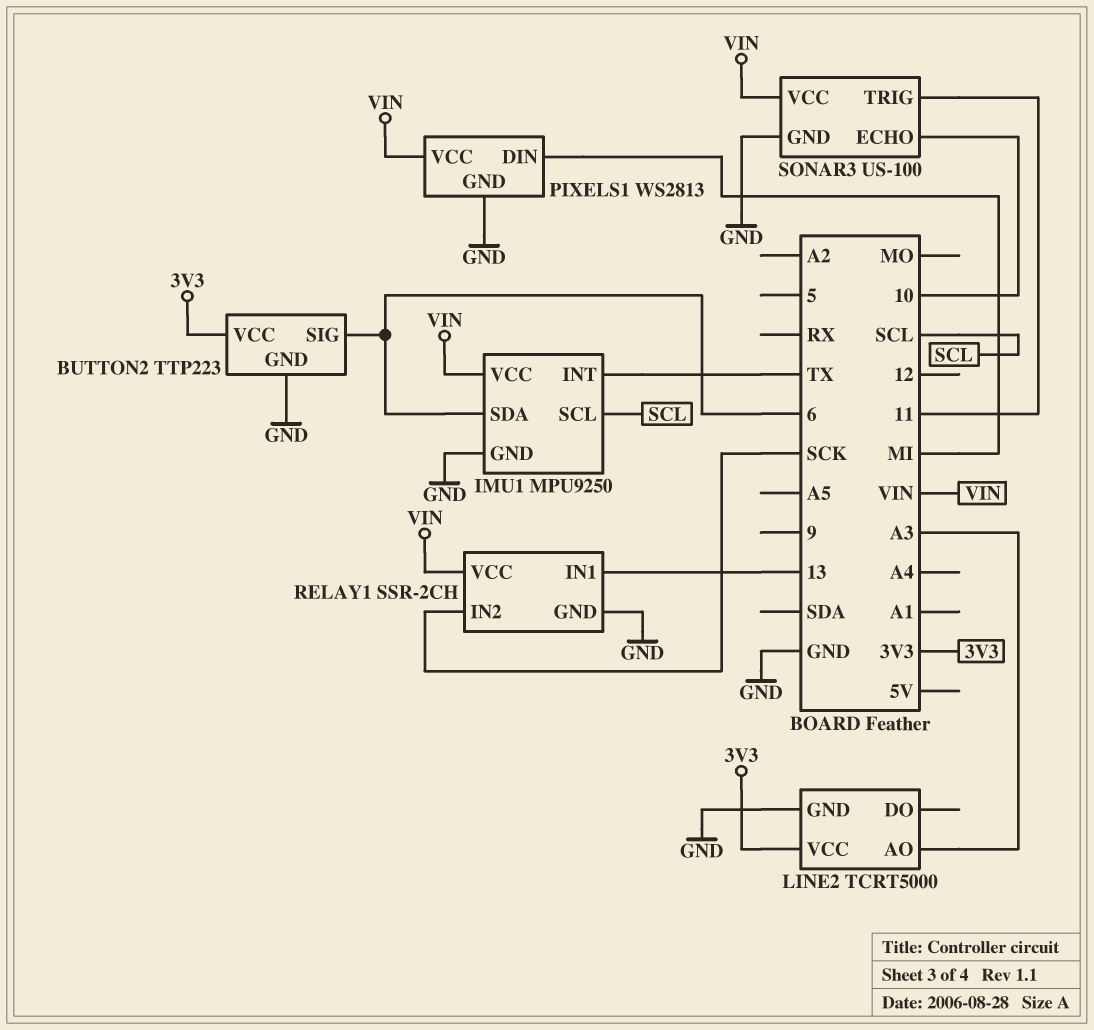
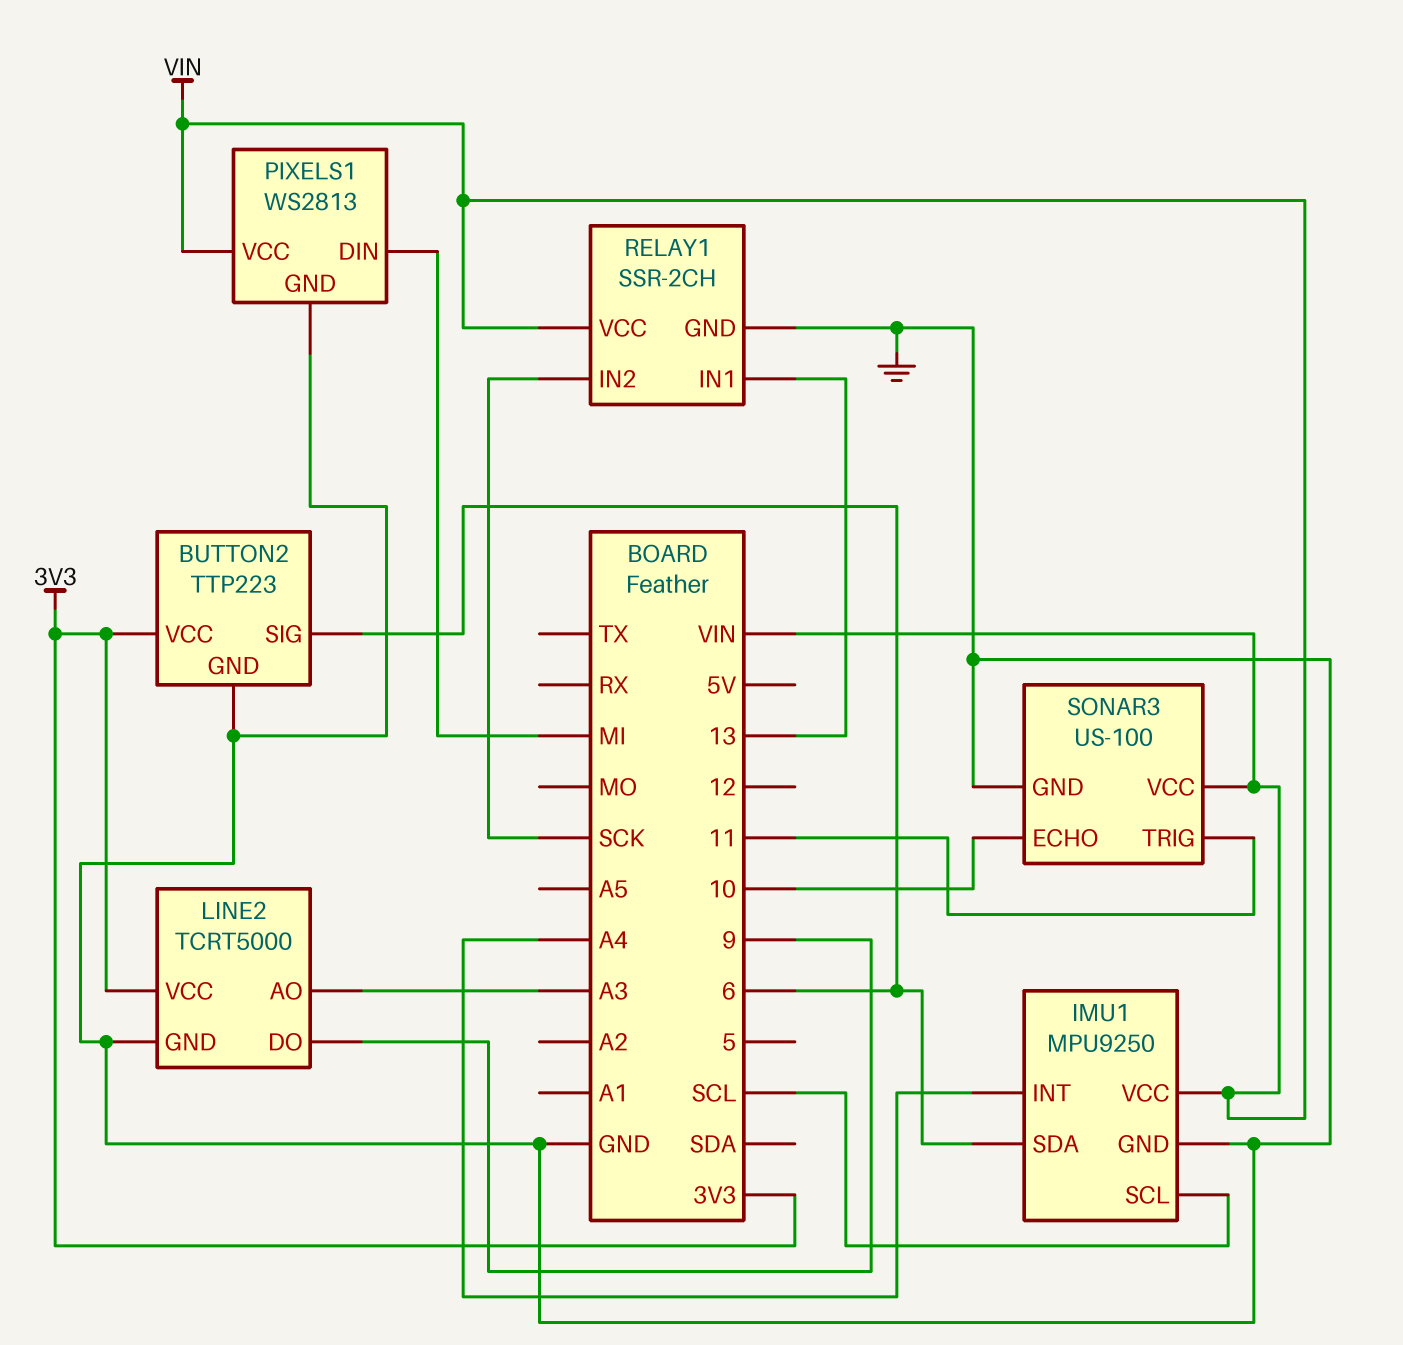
IMU1 pin INT: TX -> A4
LINE2 pin DO: none -> 9

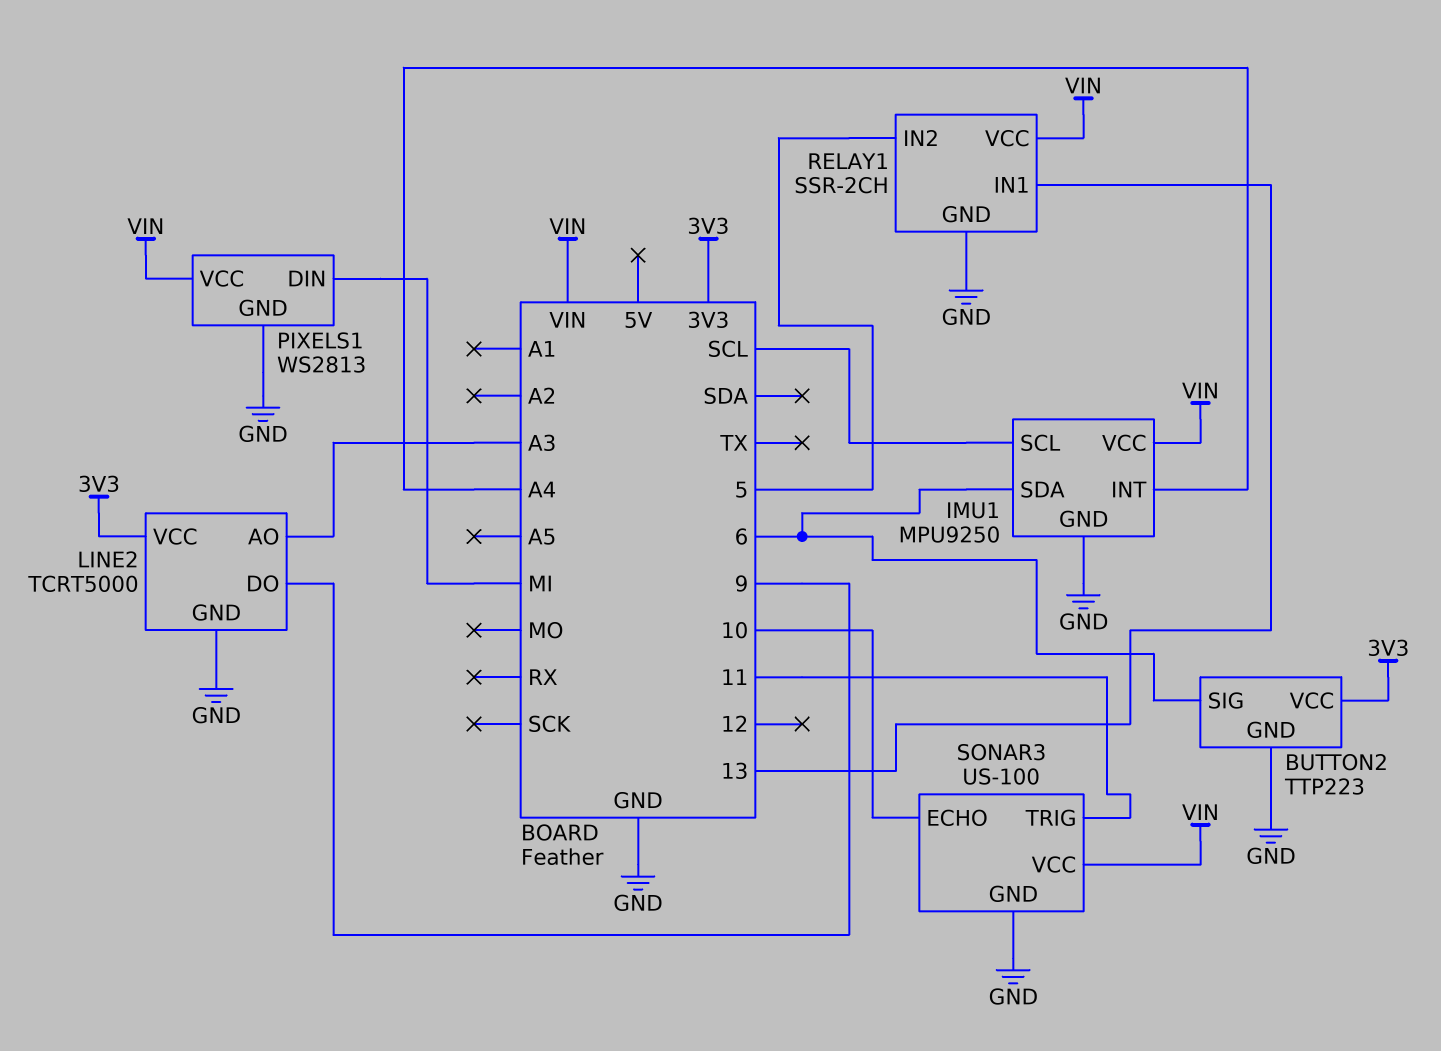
RELAY1 pin IN2: SCK -> 5

